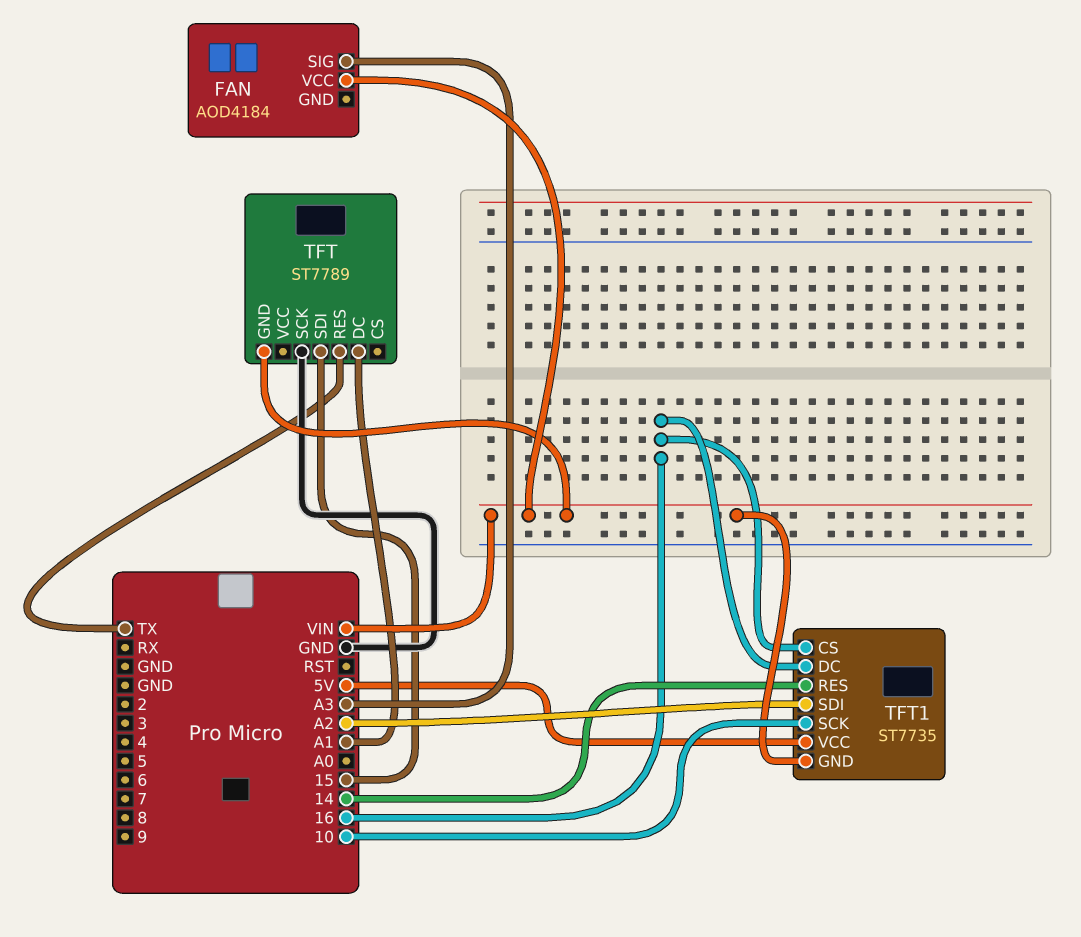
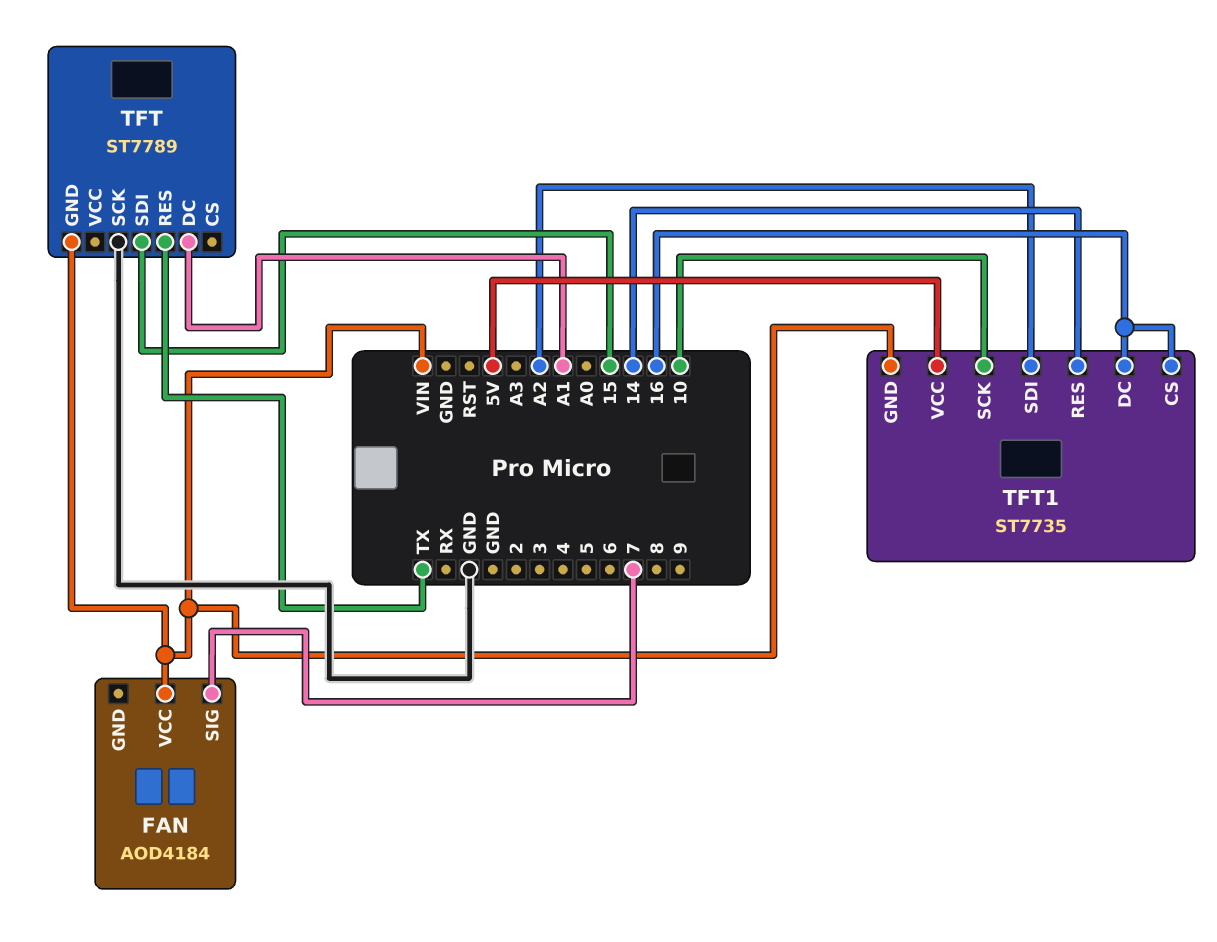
FAN pin SIG: A3 -> 7

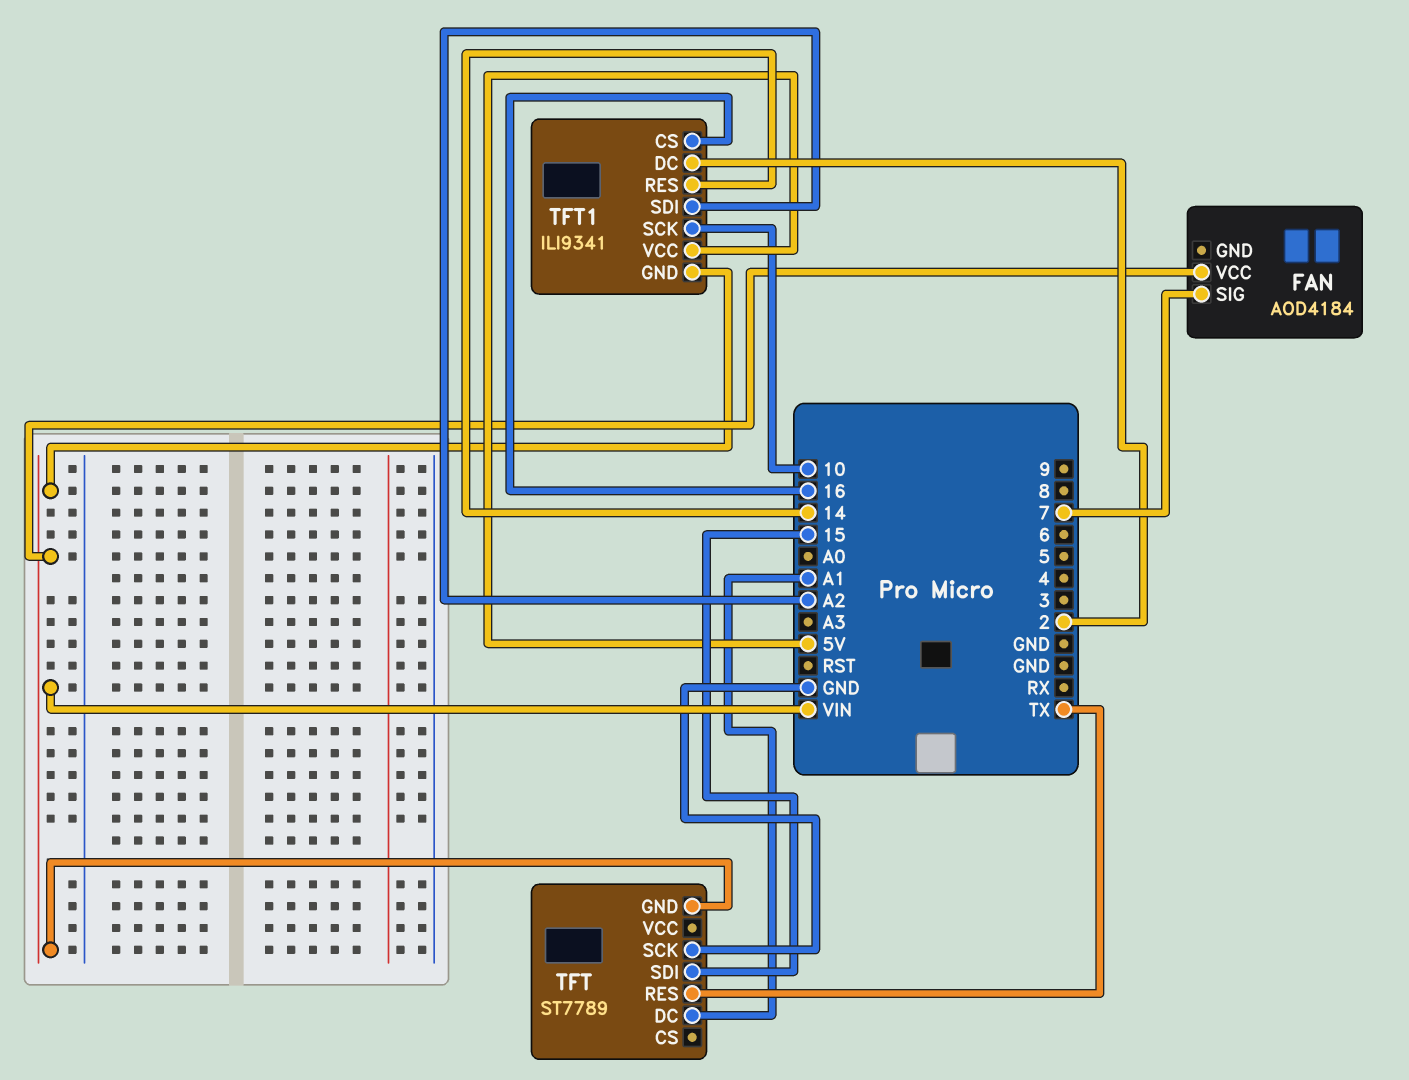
TFT1: ST7735 -> ILI9341
TFT1 pin DC: 16 -> 2

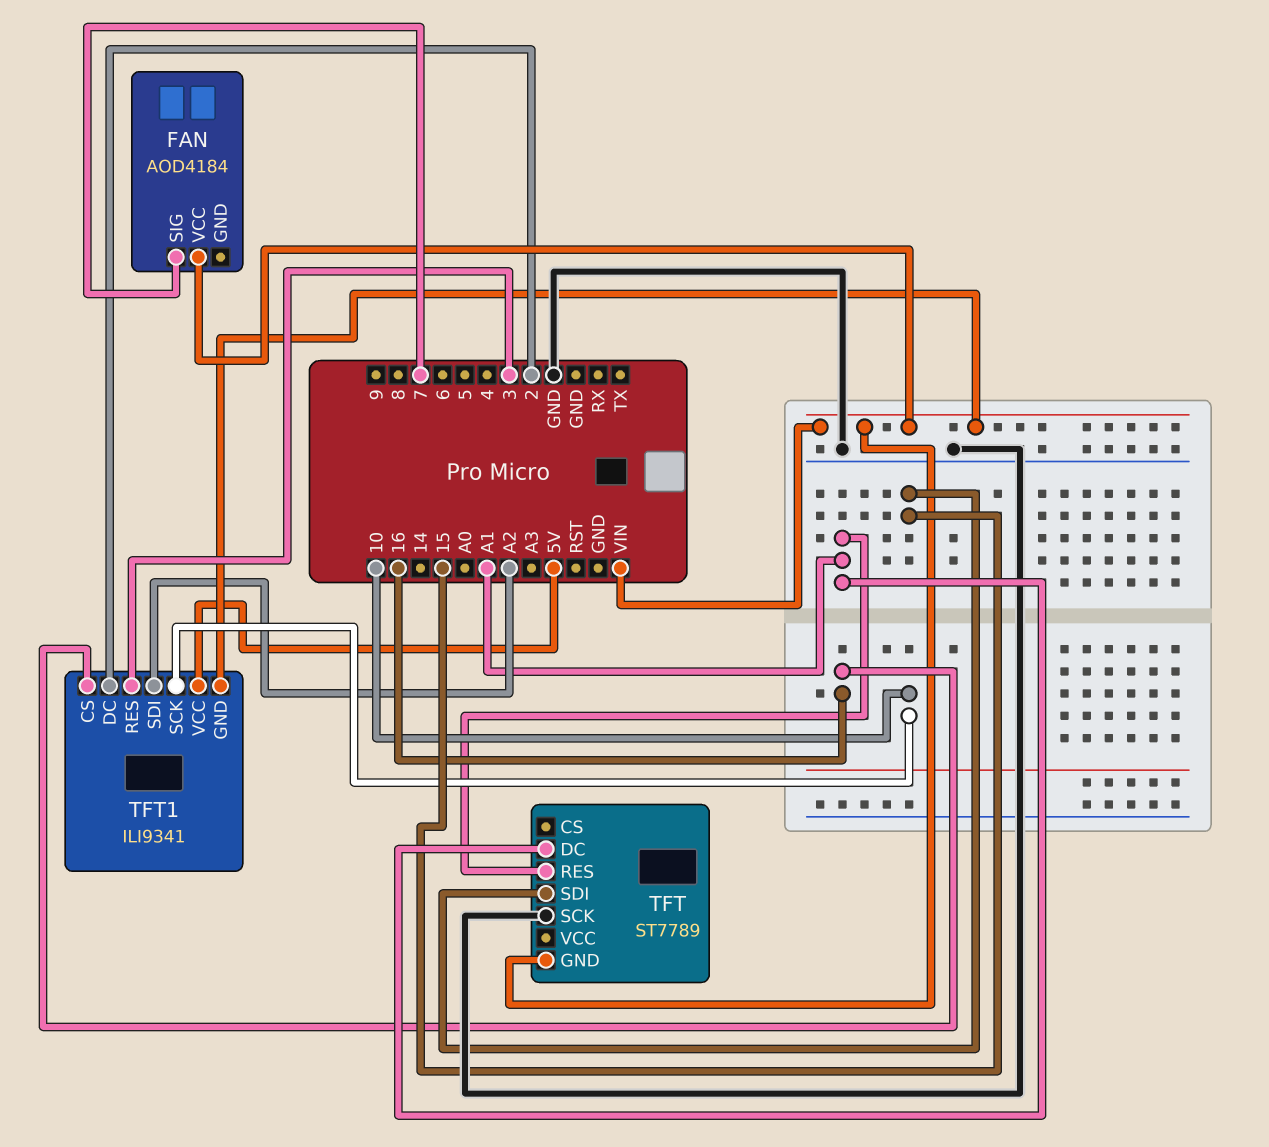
TFT pin RES: TX -> A1
TFT1 pin RES: 14 -> 3

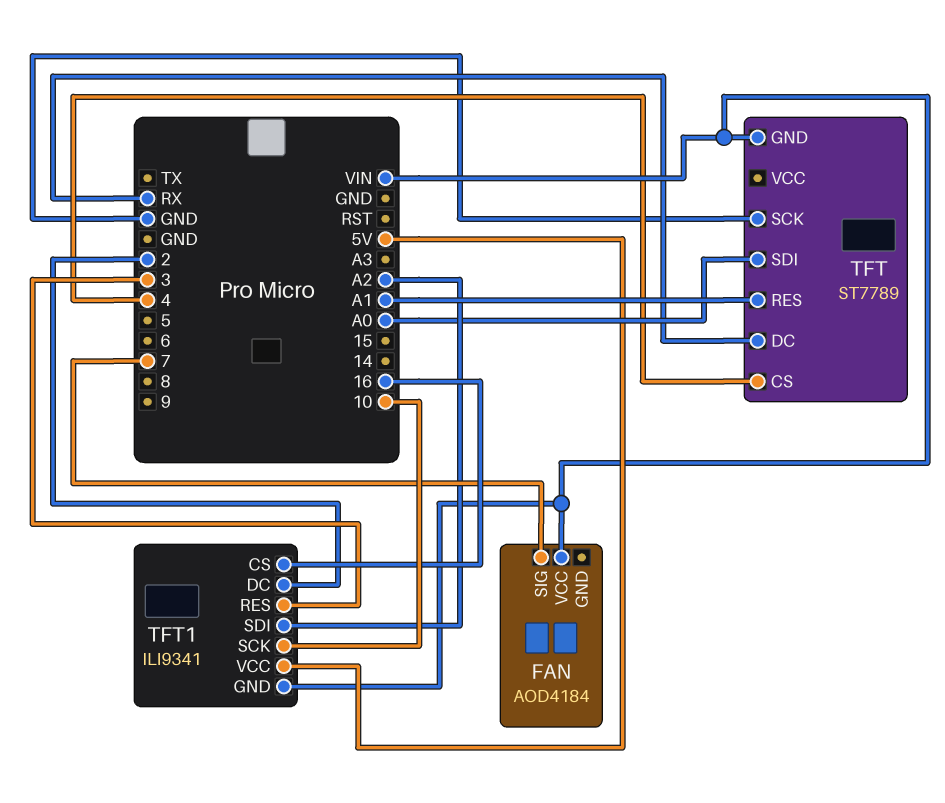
TFT pin CS: none -> 4
TFT pin DC: A1 -> RX
TFT pin SDI: 15 -> A0

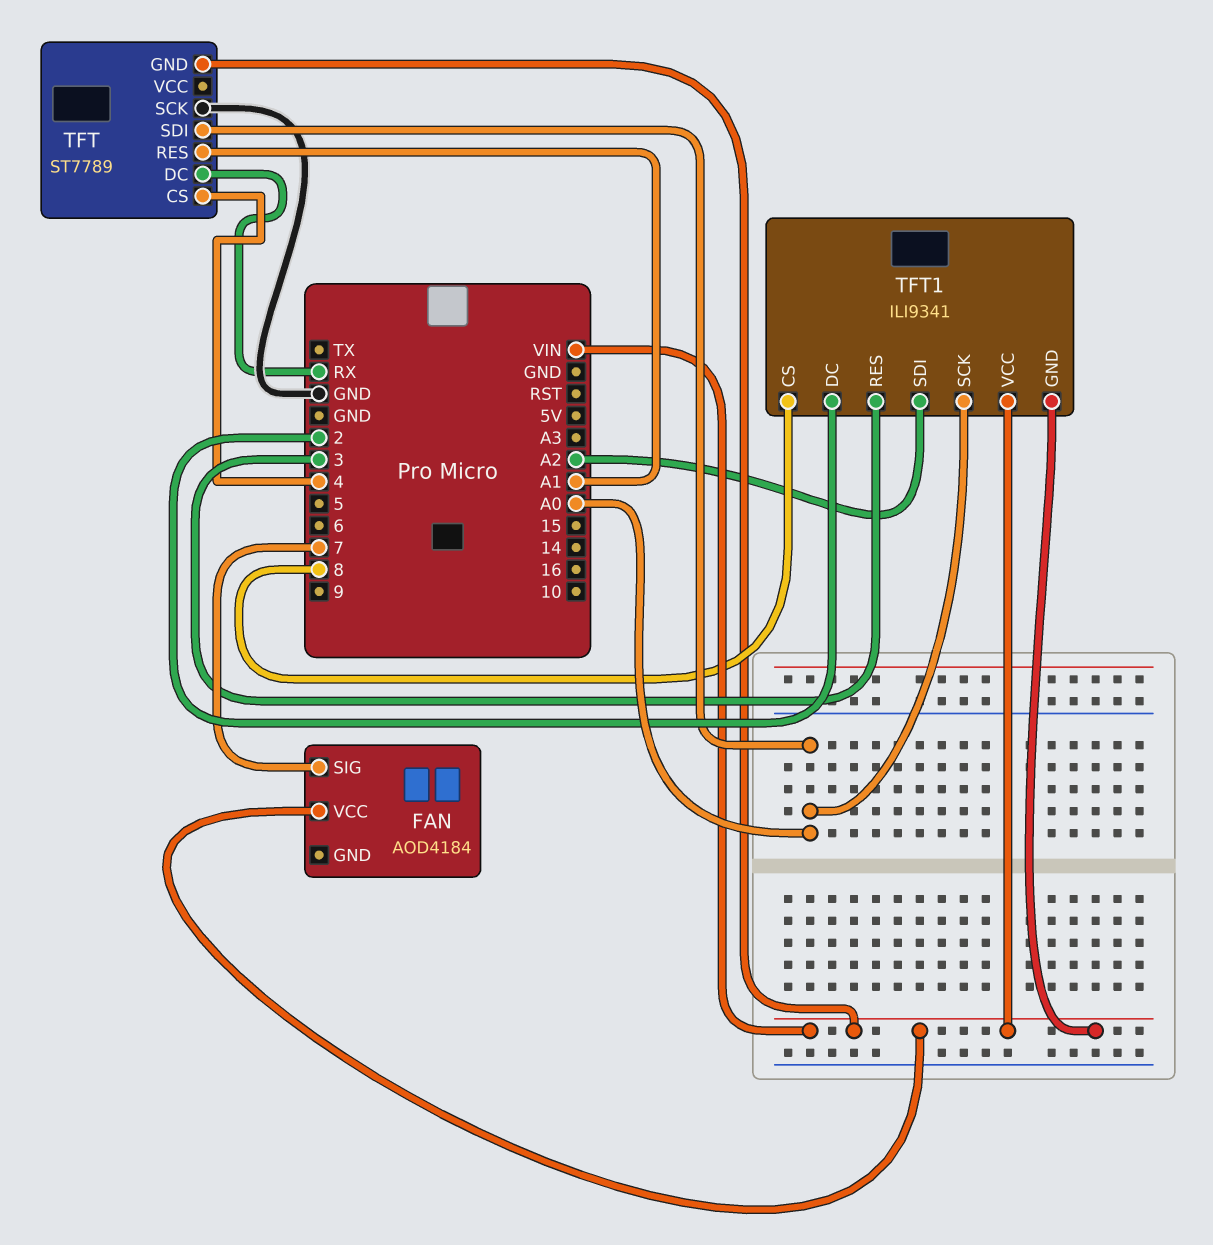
TFT1 pin CS: 16 -> 8
TFT1 pin SCK: 10 -> A0
TFT1 pin VCC: 5V -> VIN

